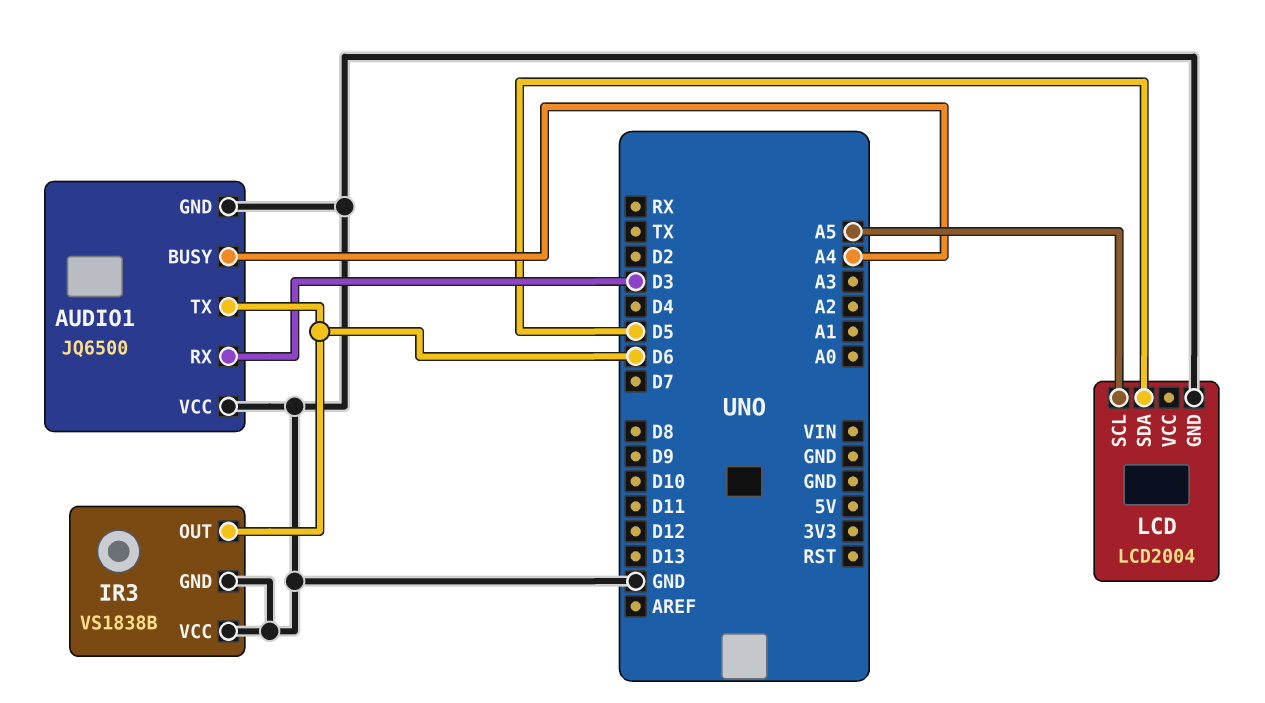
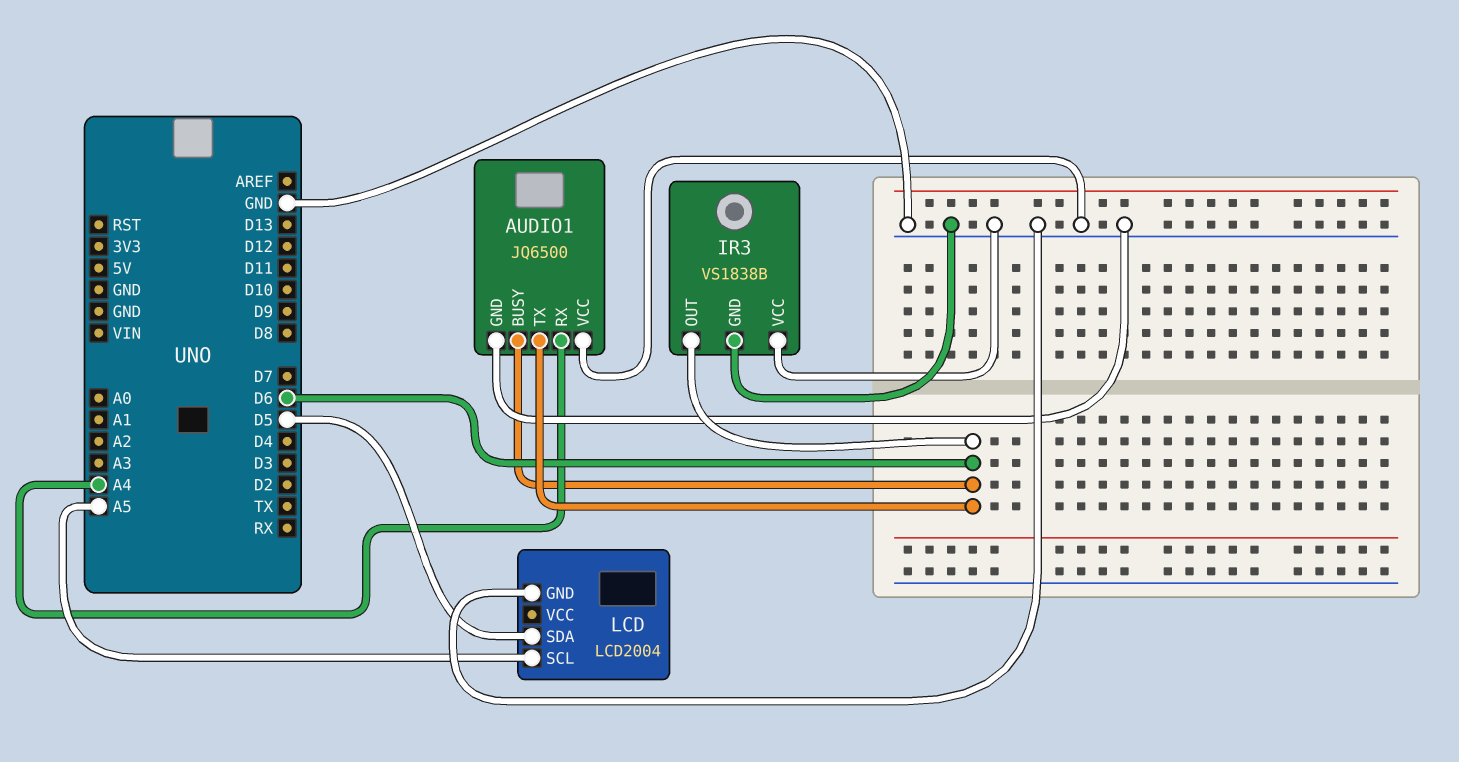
AUDIO1 pin BUSY: A4 -> D6
AUDIO1 pin RX: D3 -> A4

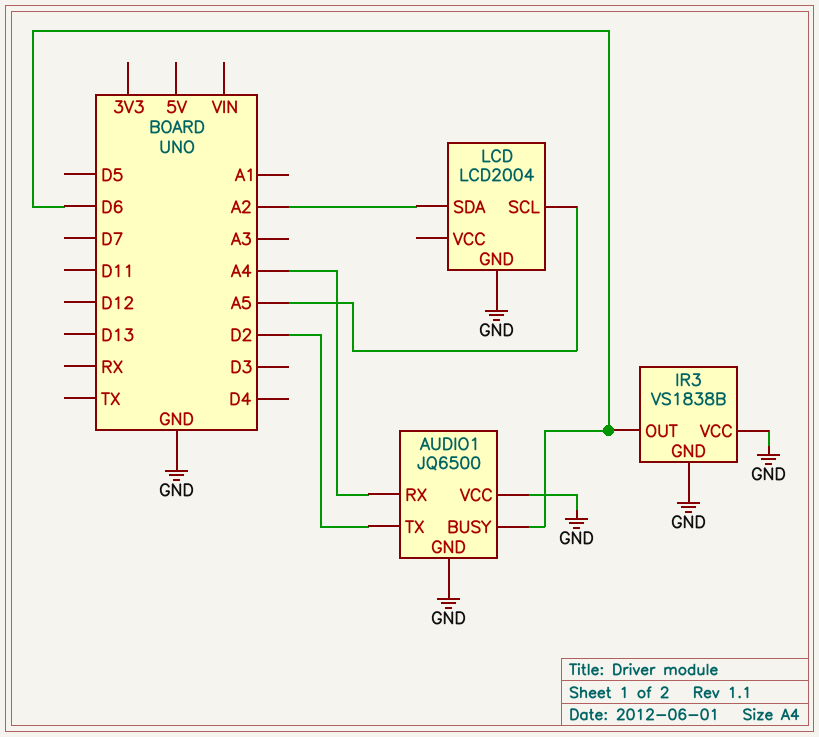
AUDIO1 pin TX: D6 -> D2
LCD pin SDA: D5 -> A2

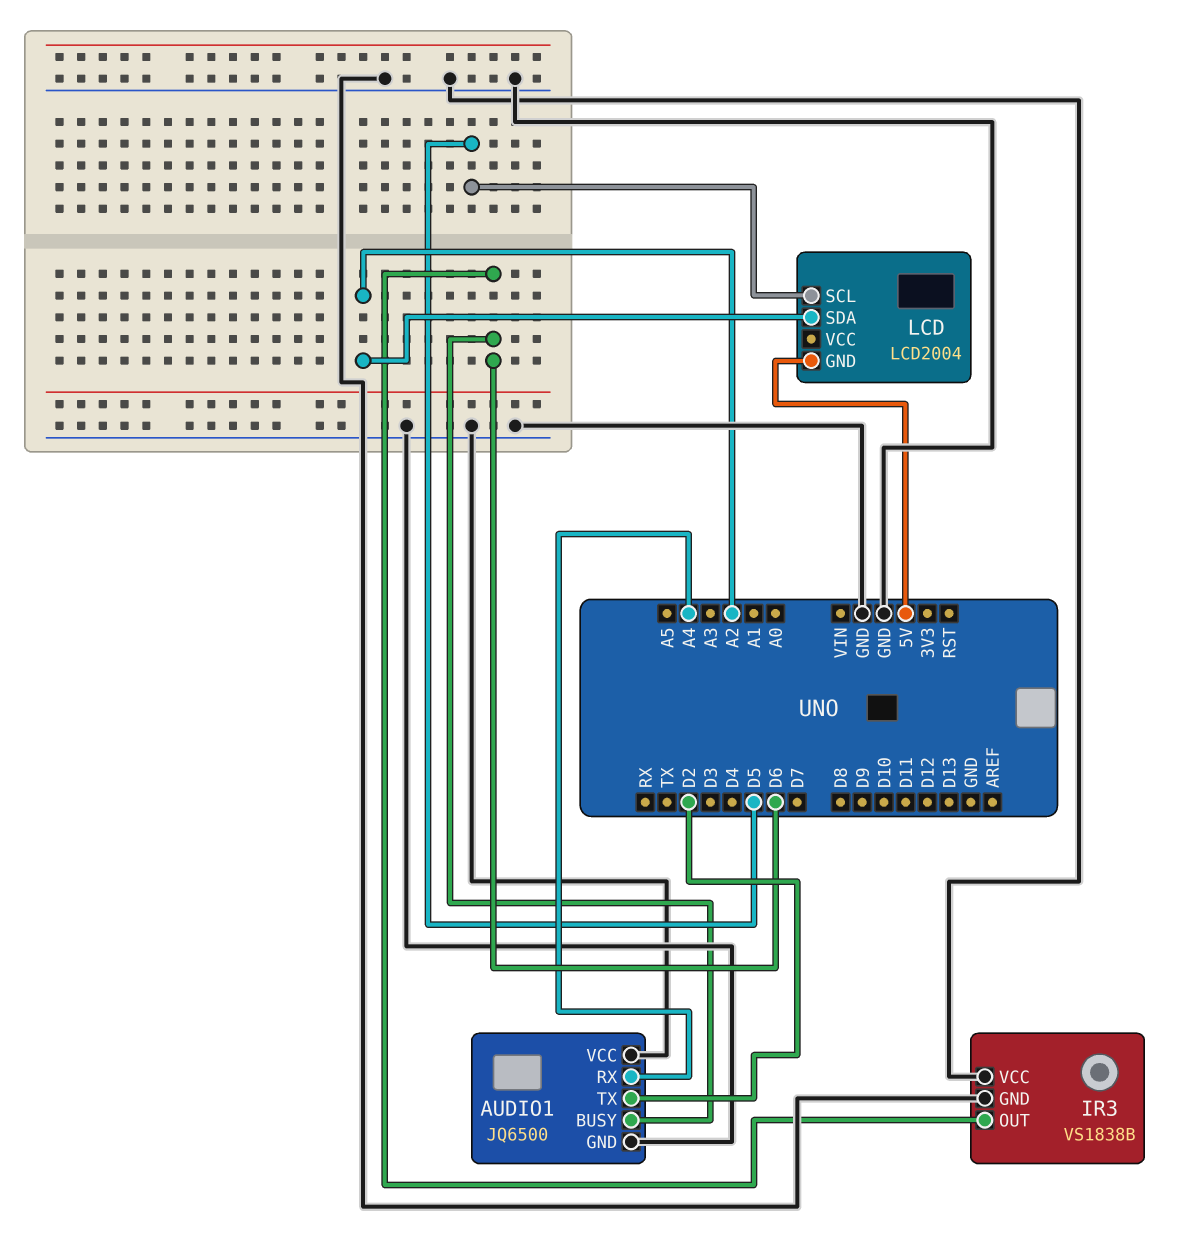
LCD pin GND: GND -> 5V
LCD pin SCL: A5 -> D5

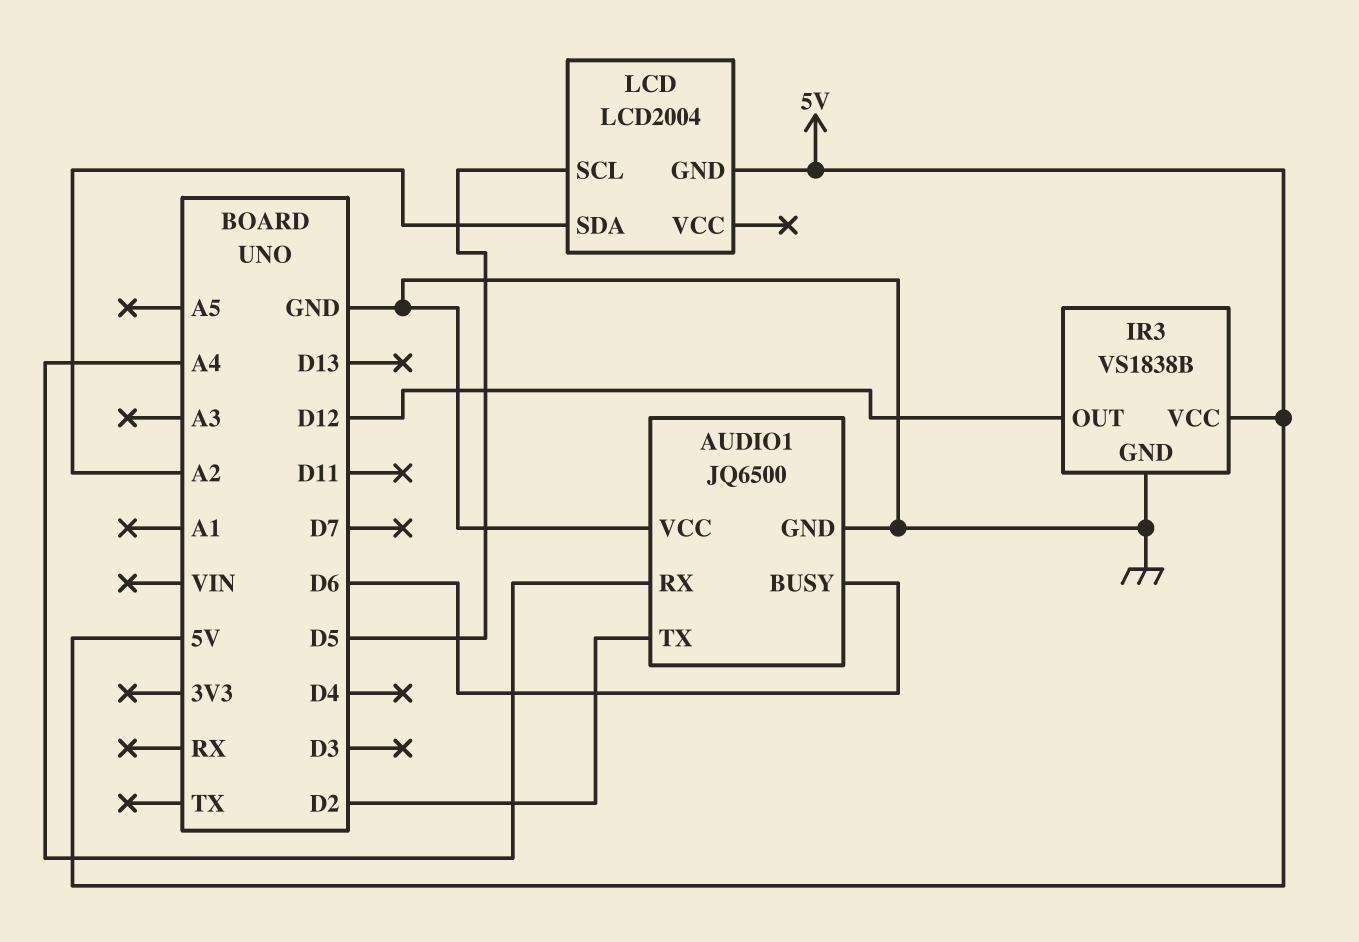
IR3 pin OUT: D6 -> D12
IR3 pin VCC: GND -> 5V

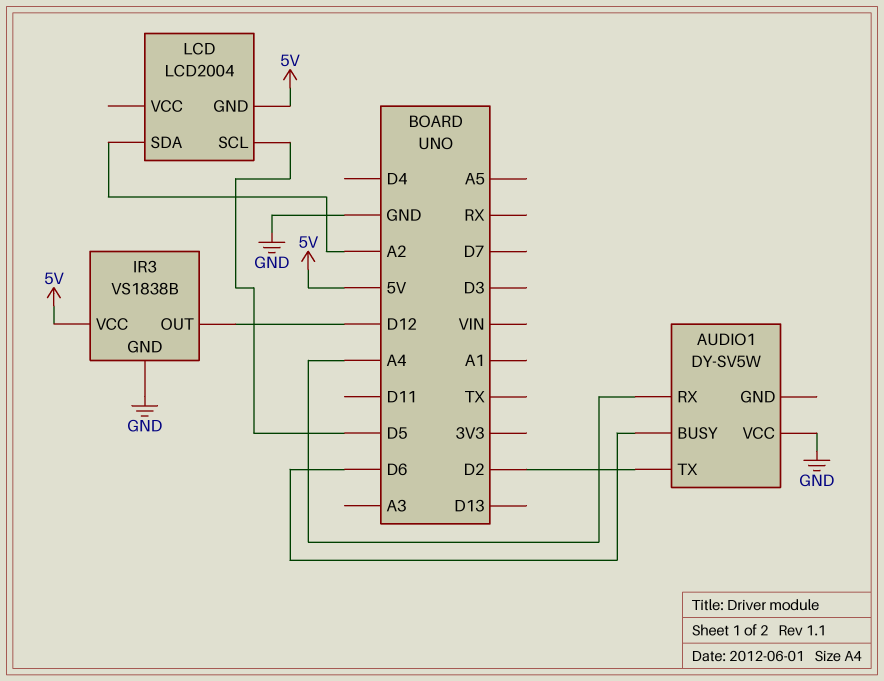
AUDIO1: JQ6500 -> DY-SV5W
AUDIO1 pin GND: GND -> none

